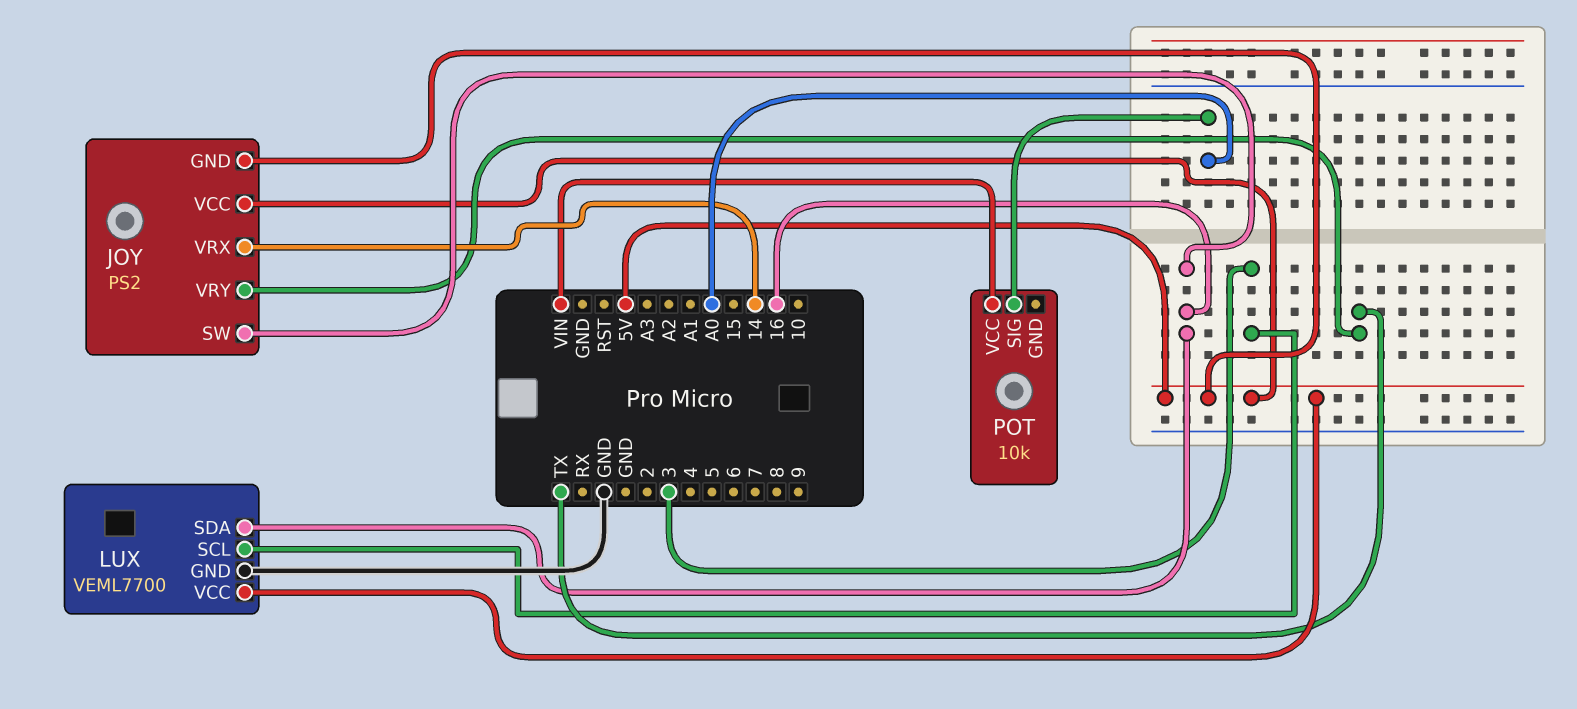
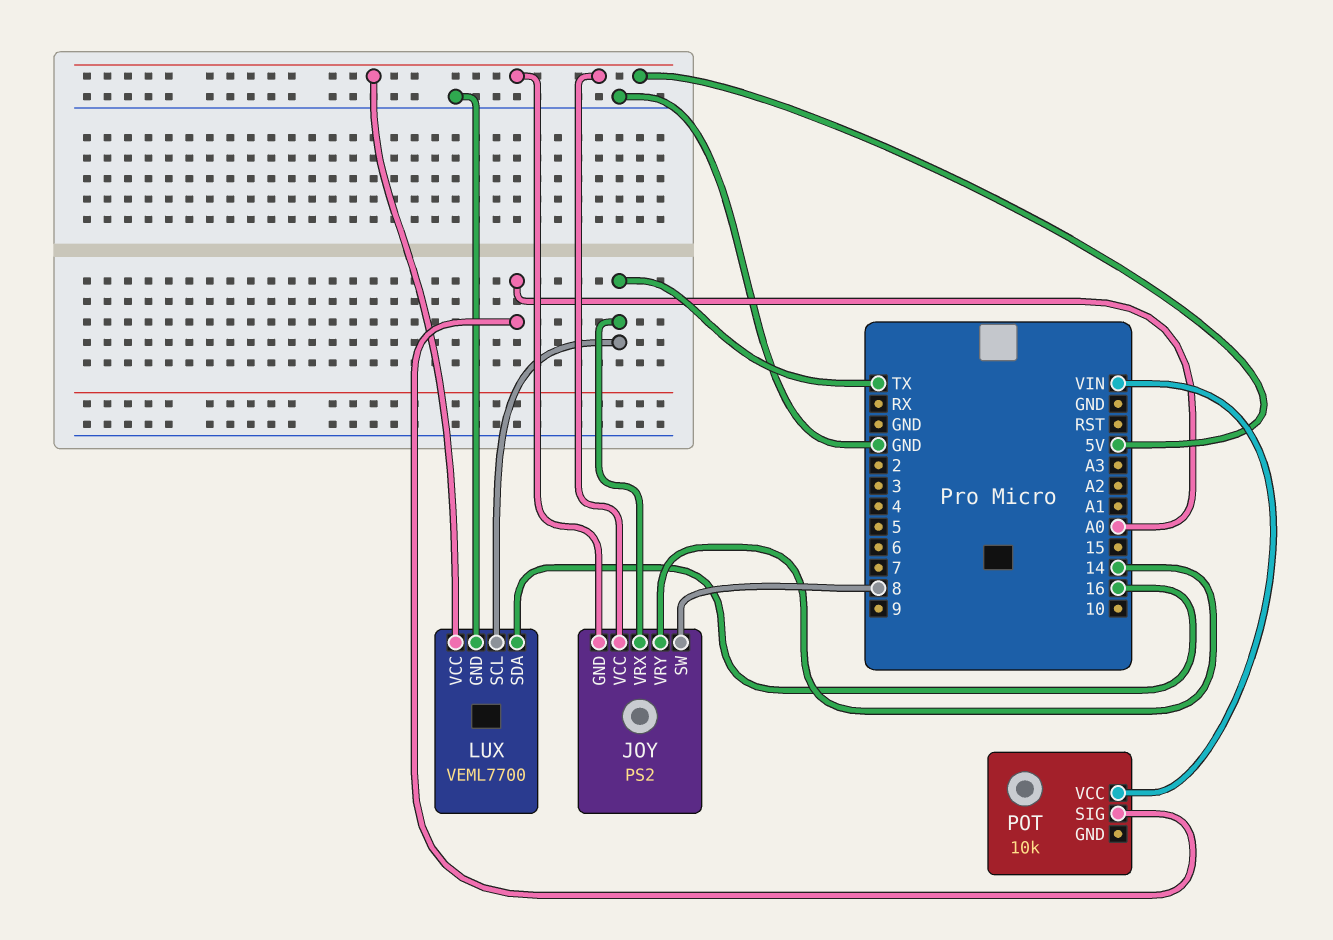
JOY pin SW: 16 -> 8
JOY pin VRX: 14 -> TX
JOY pin VRY: TX -> 14
LUX pin SCL: 3 -> TX

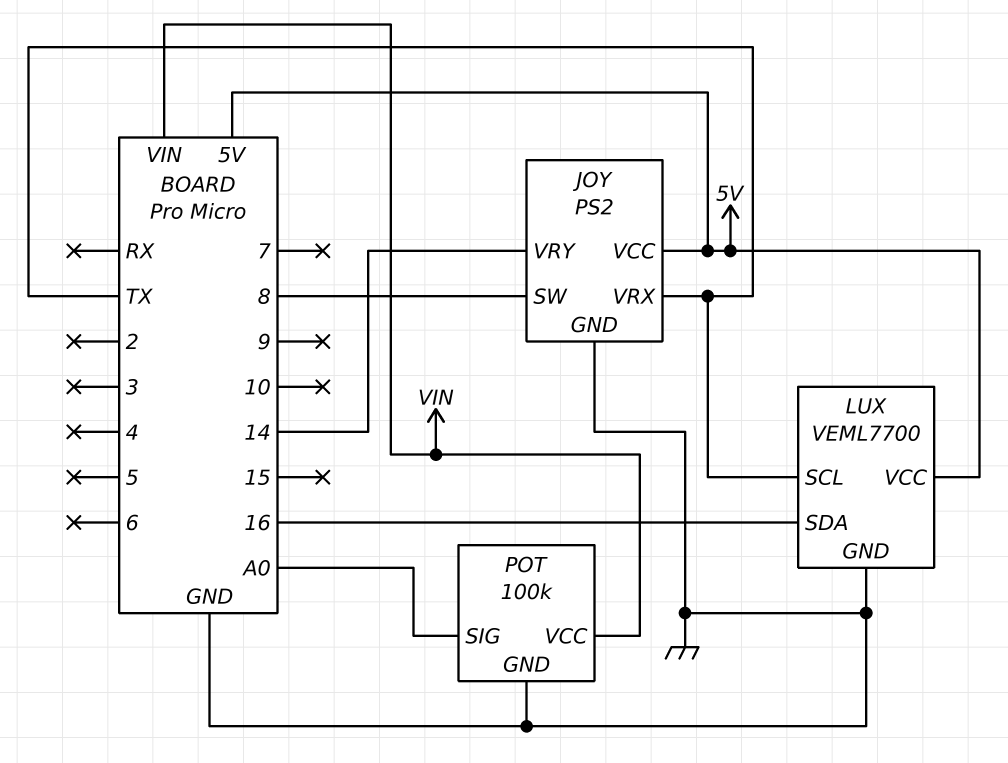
JOY pin GND: 5V -> GND
POT: 10k -> 100k
POT pin GND: none -> GND

